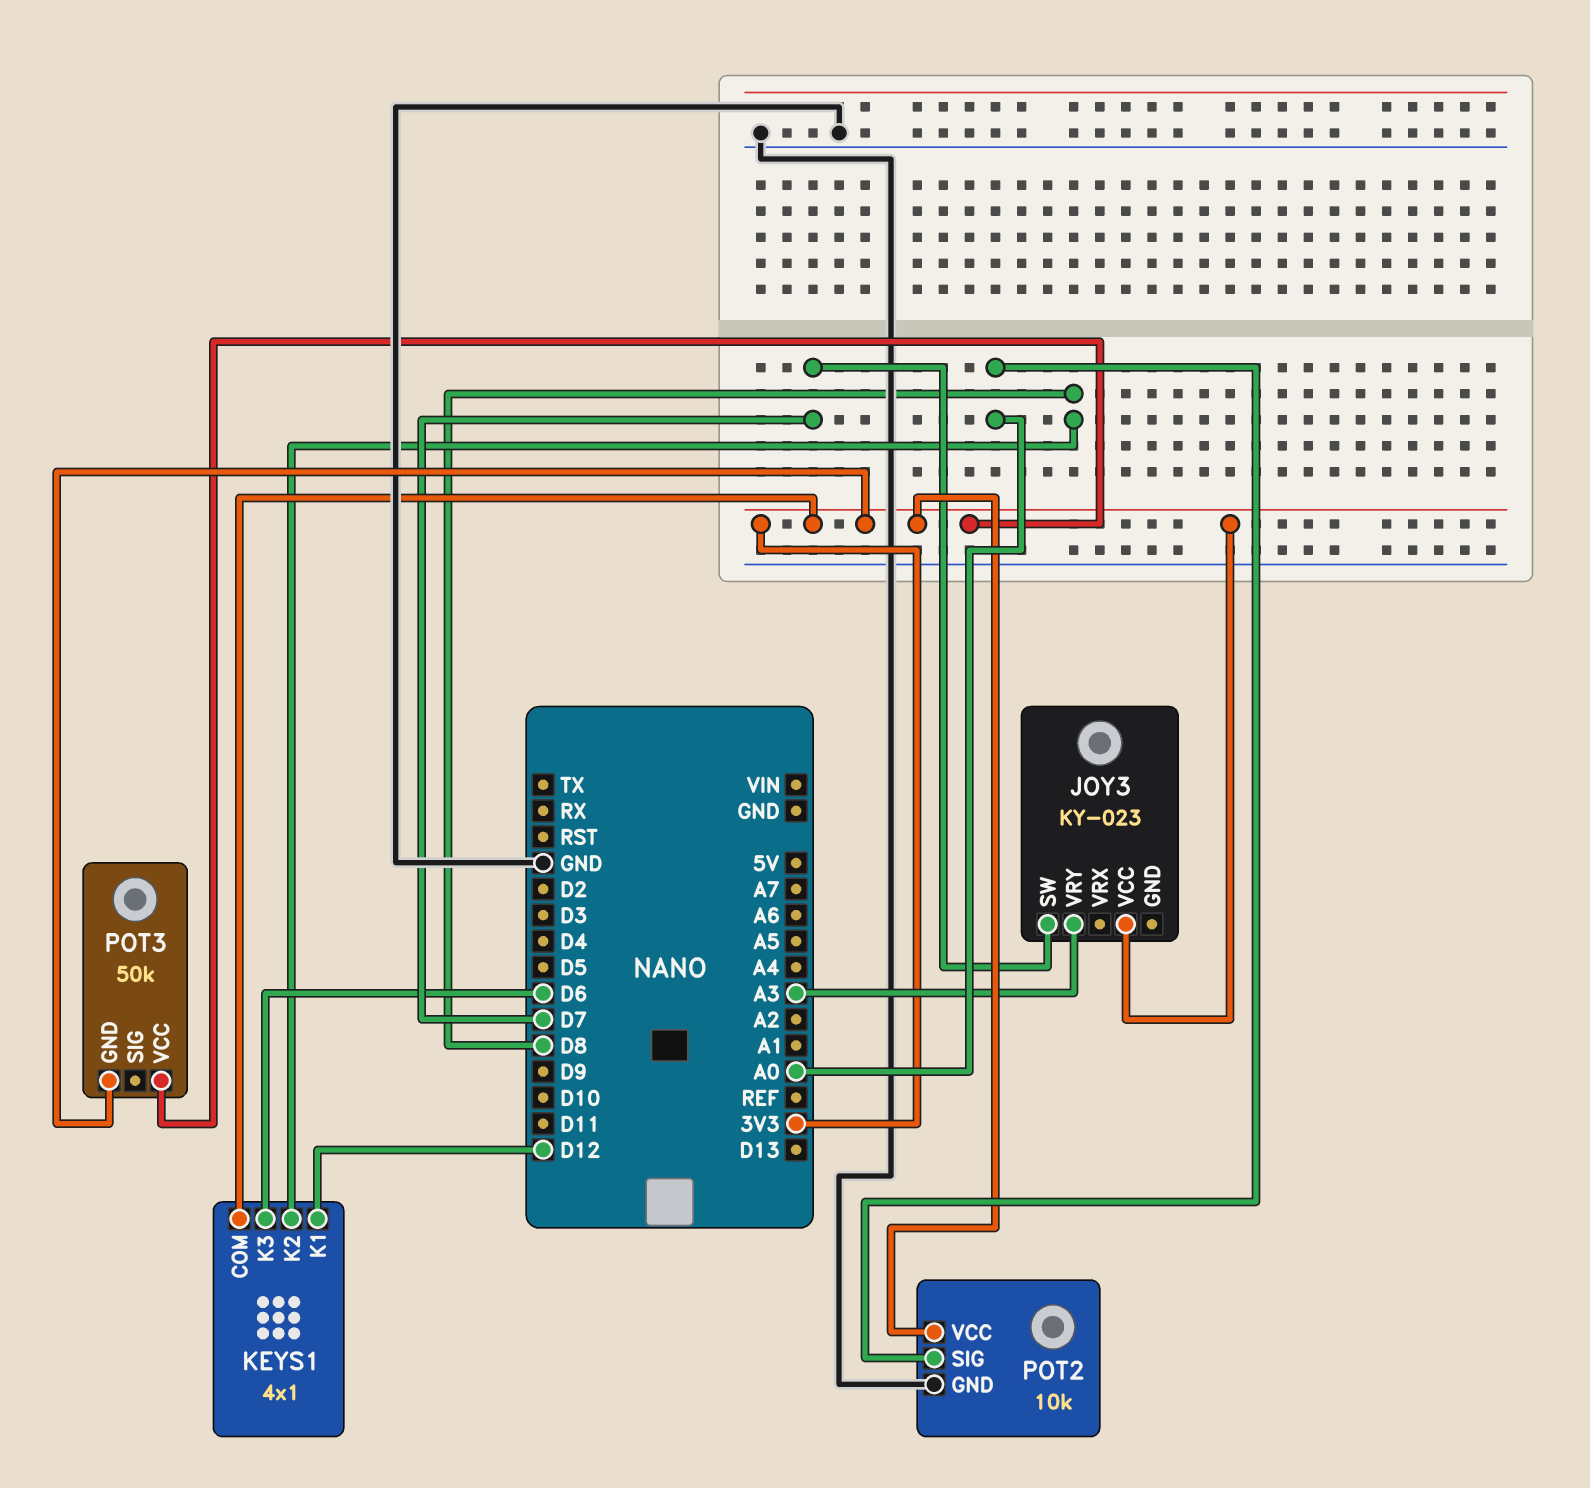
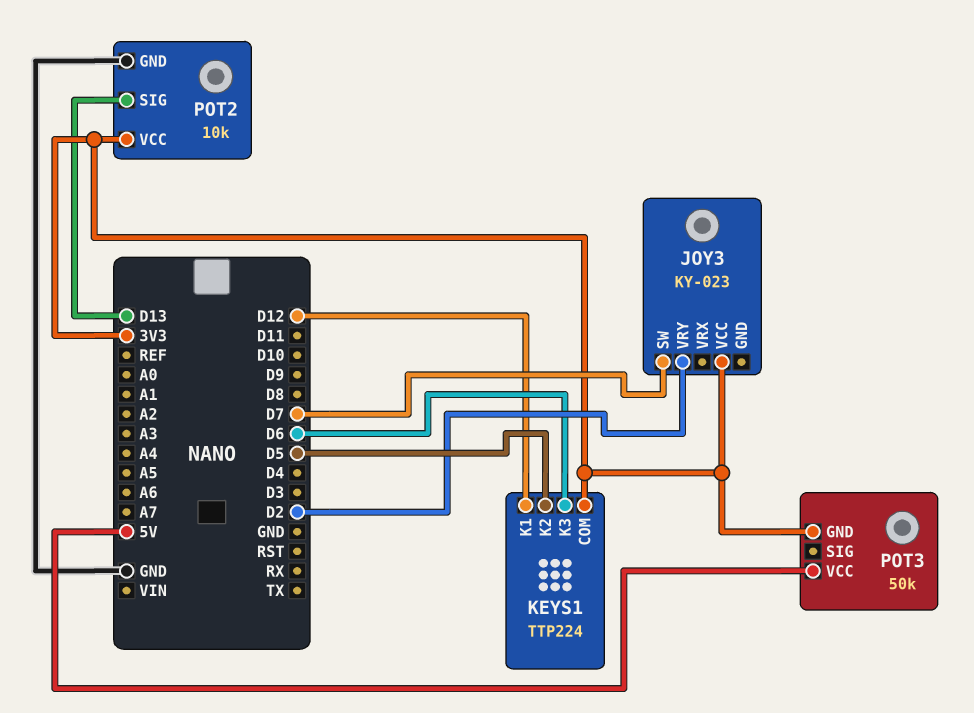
JOY3 pin VRY: A3 -> D2
KEYS1: 4x1 -> TTP224
KEYS1 pin K2: D8 -> D5
POT2 pin SIG: A0 -> D13
POT3 pin VCC: 3V3 -> 5V

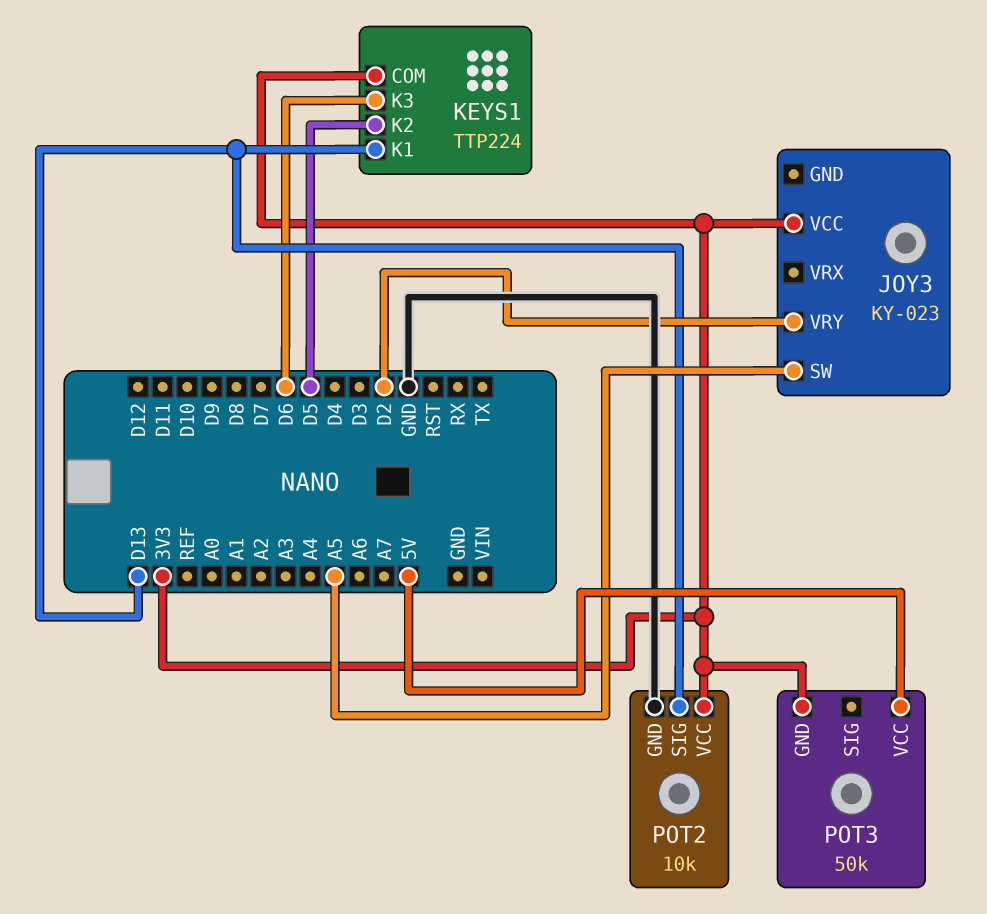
JOY3 pin SW: D7 -> A5
KEYS1 pin K1: D12 -> D13

